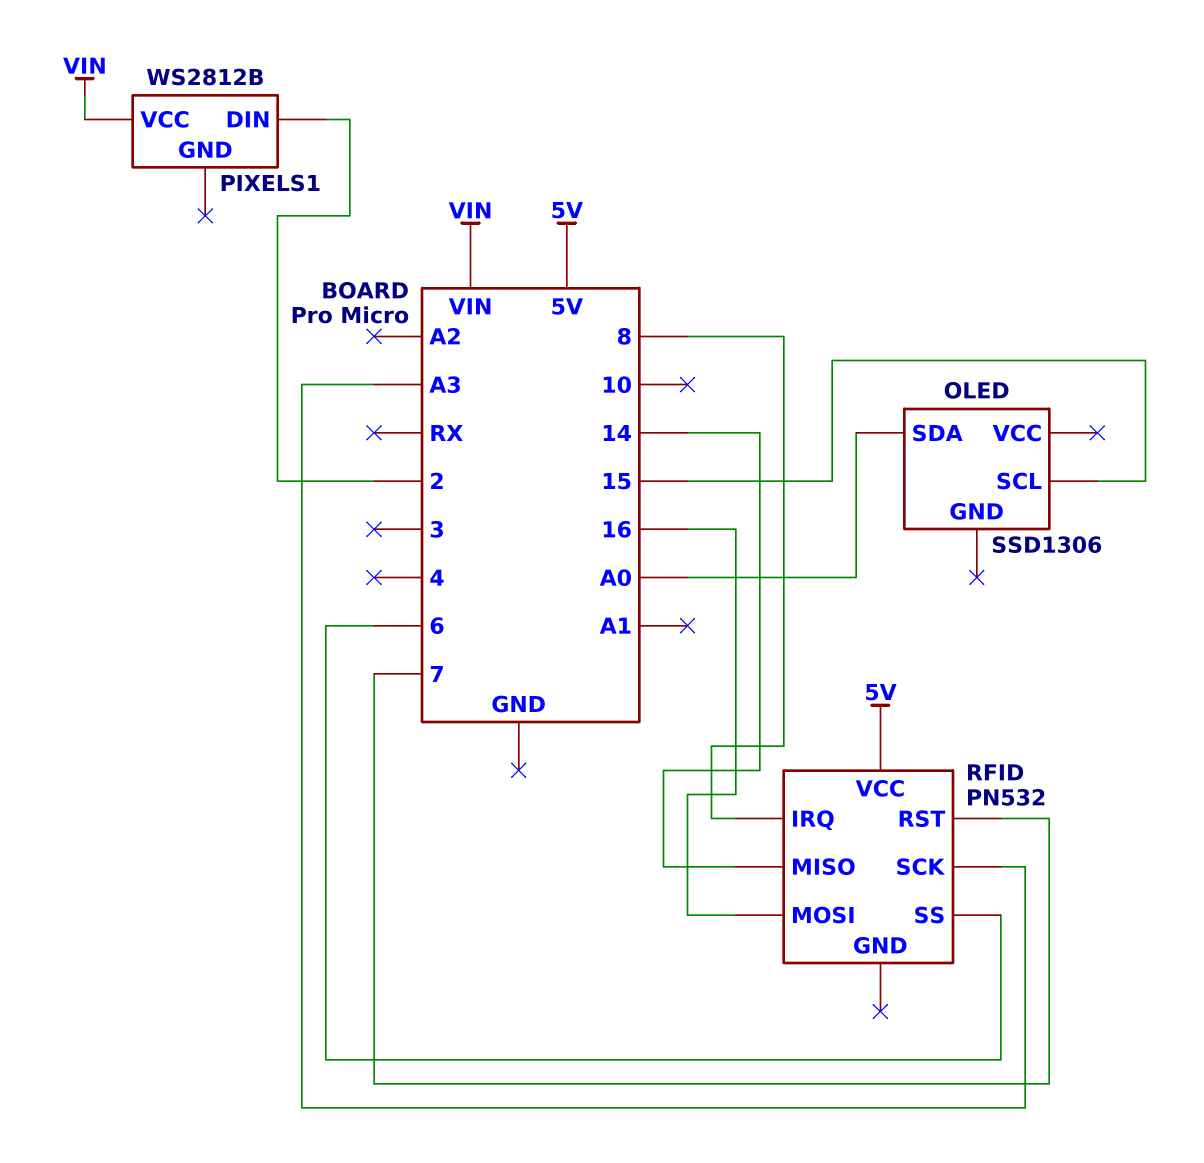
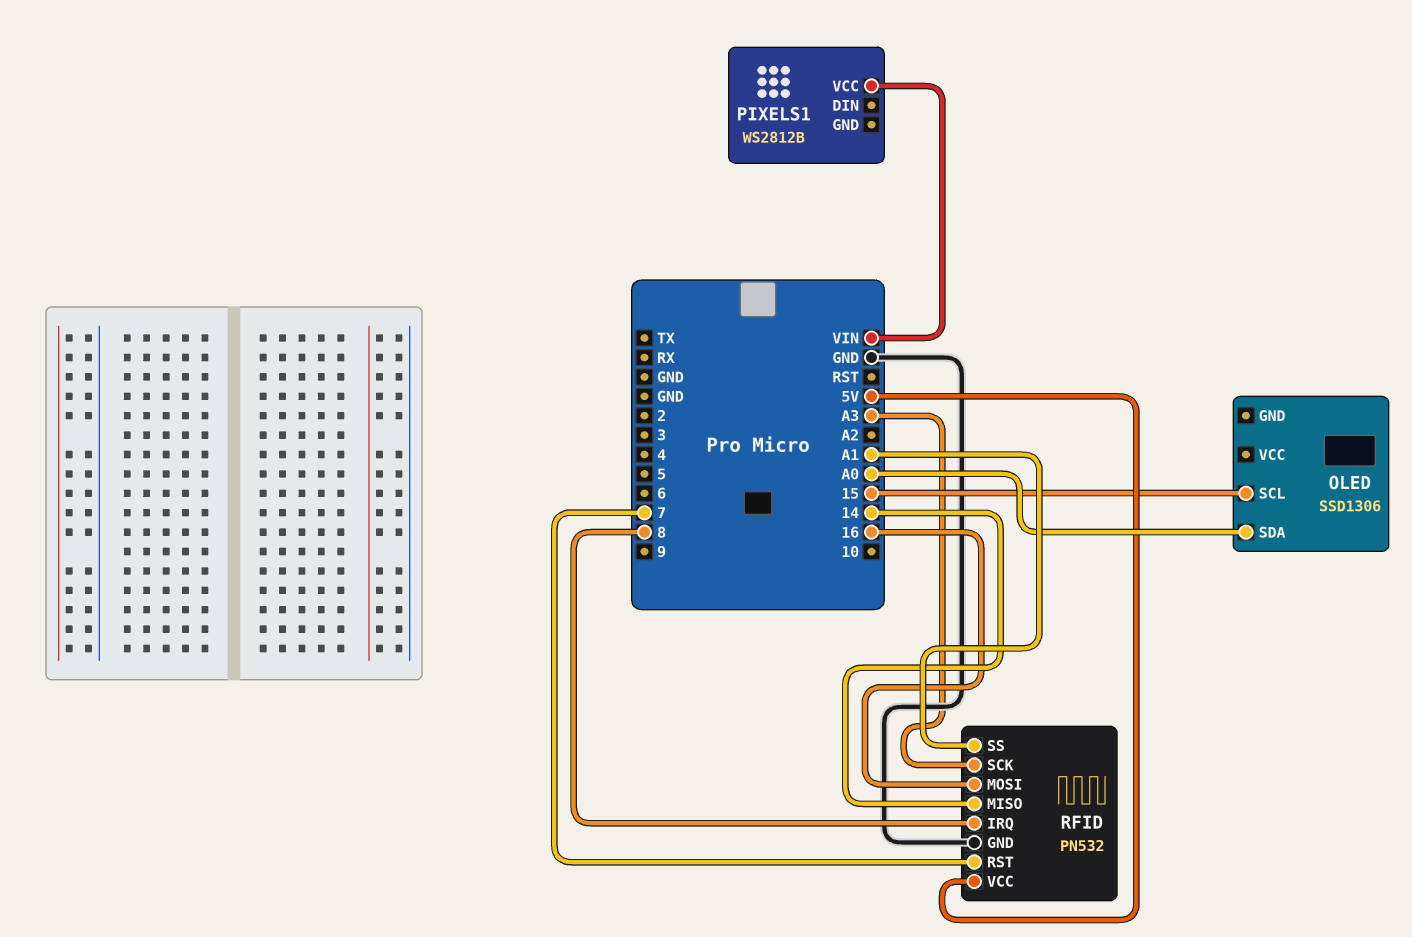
PIXELS1 pin DIN: 2 -> none
RFID pin GND: none -> GND
RFID pin SS: 6 -> A1

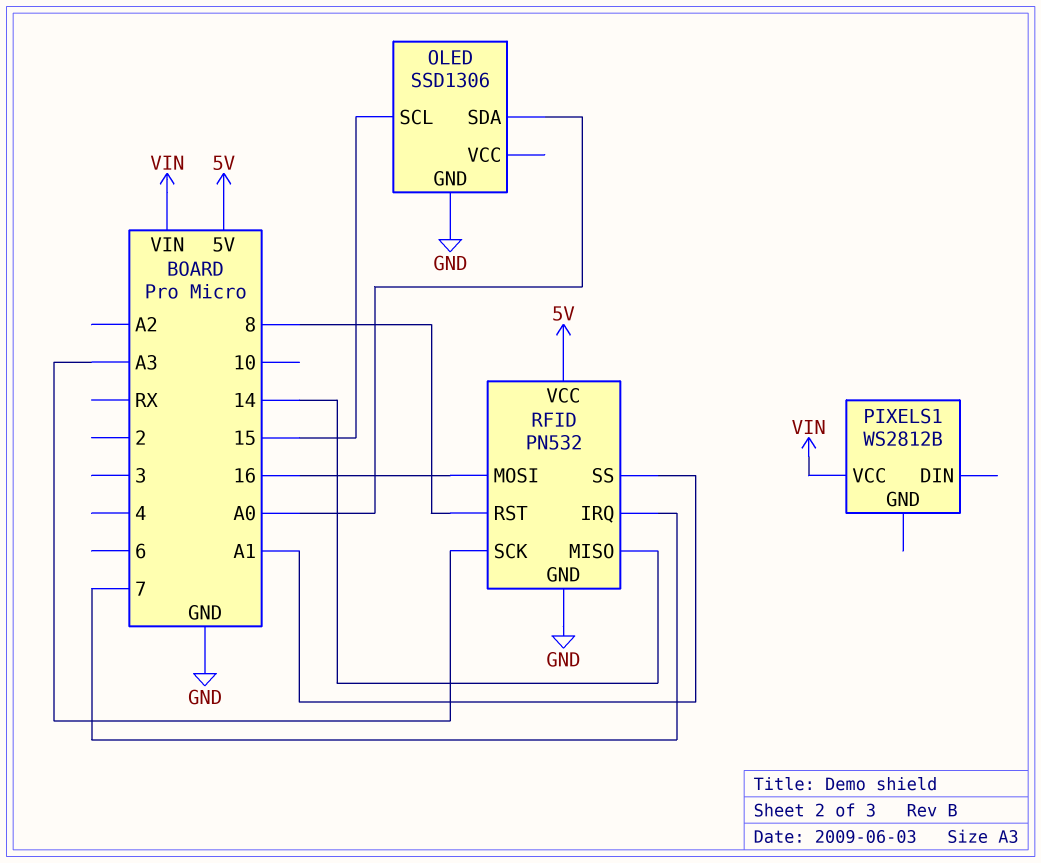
OLED pin GND: none -> GND
RFID pin IRQ: 8 -> 7
RFID pin RST: 7 -> 8

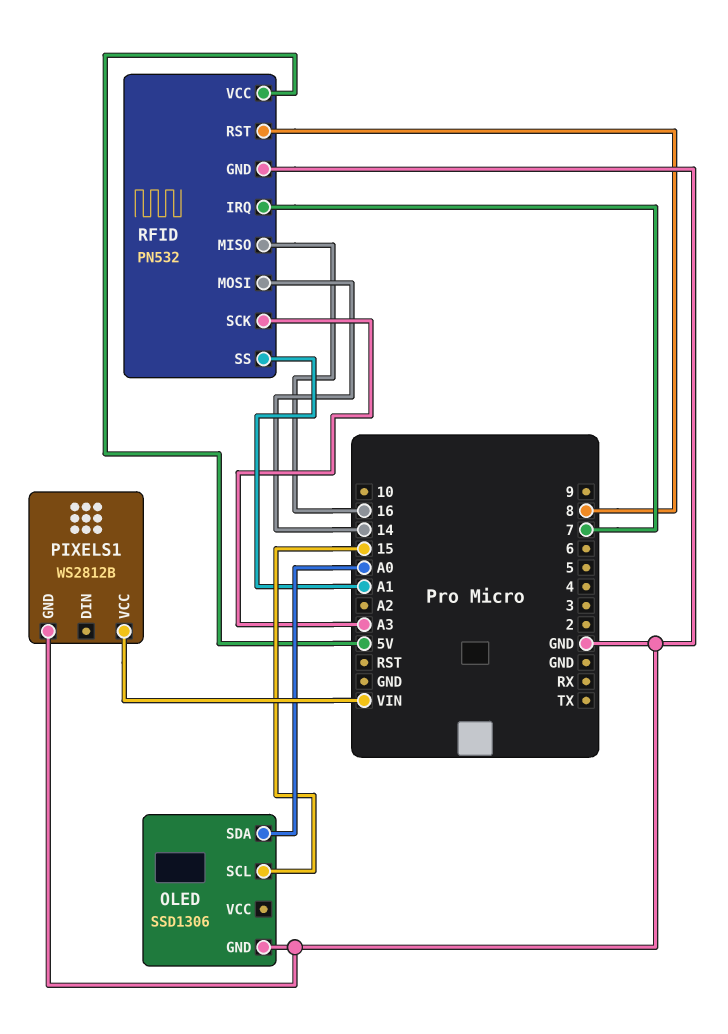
PIXELS1 pin GND: none -> GND
RFID pin MISO: 14 -> 16
RFID pin MOSI: 16 -> 14

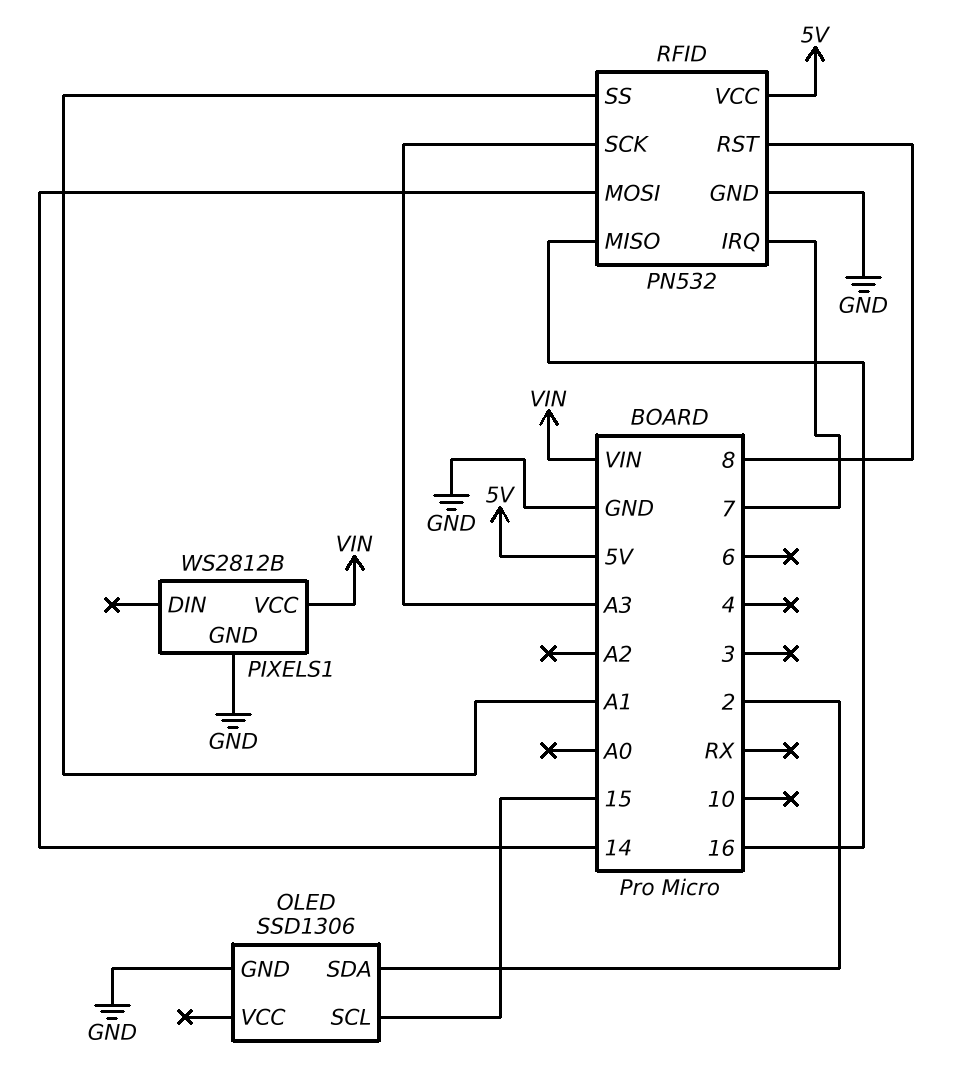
OLED pin SDA: A0 -> 2

